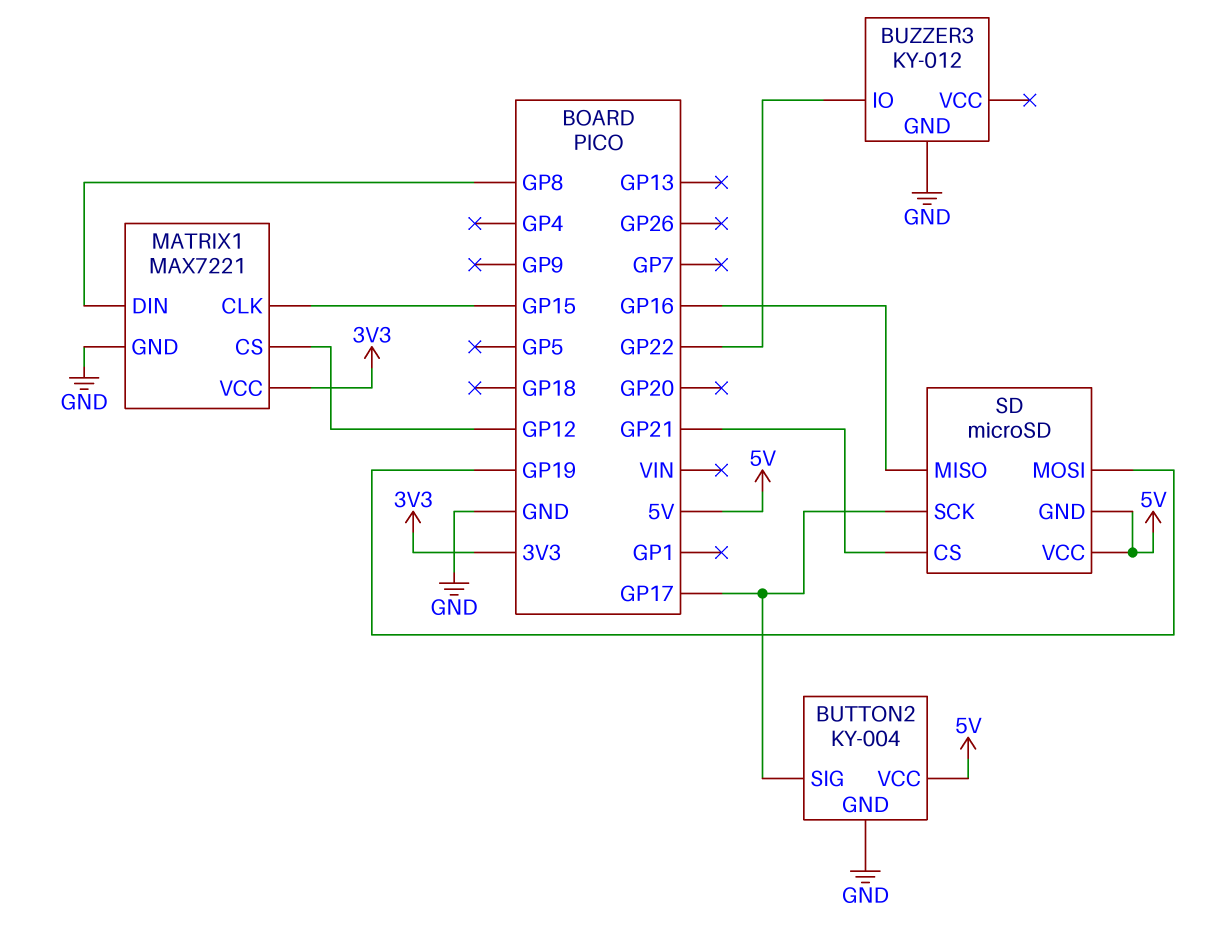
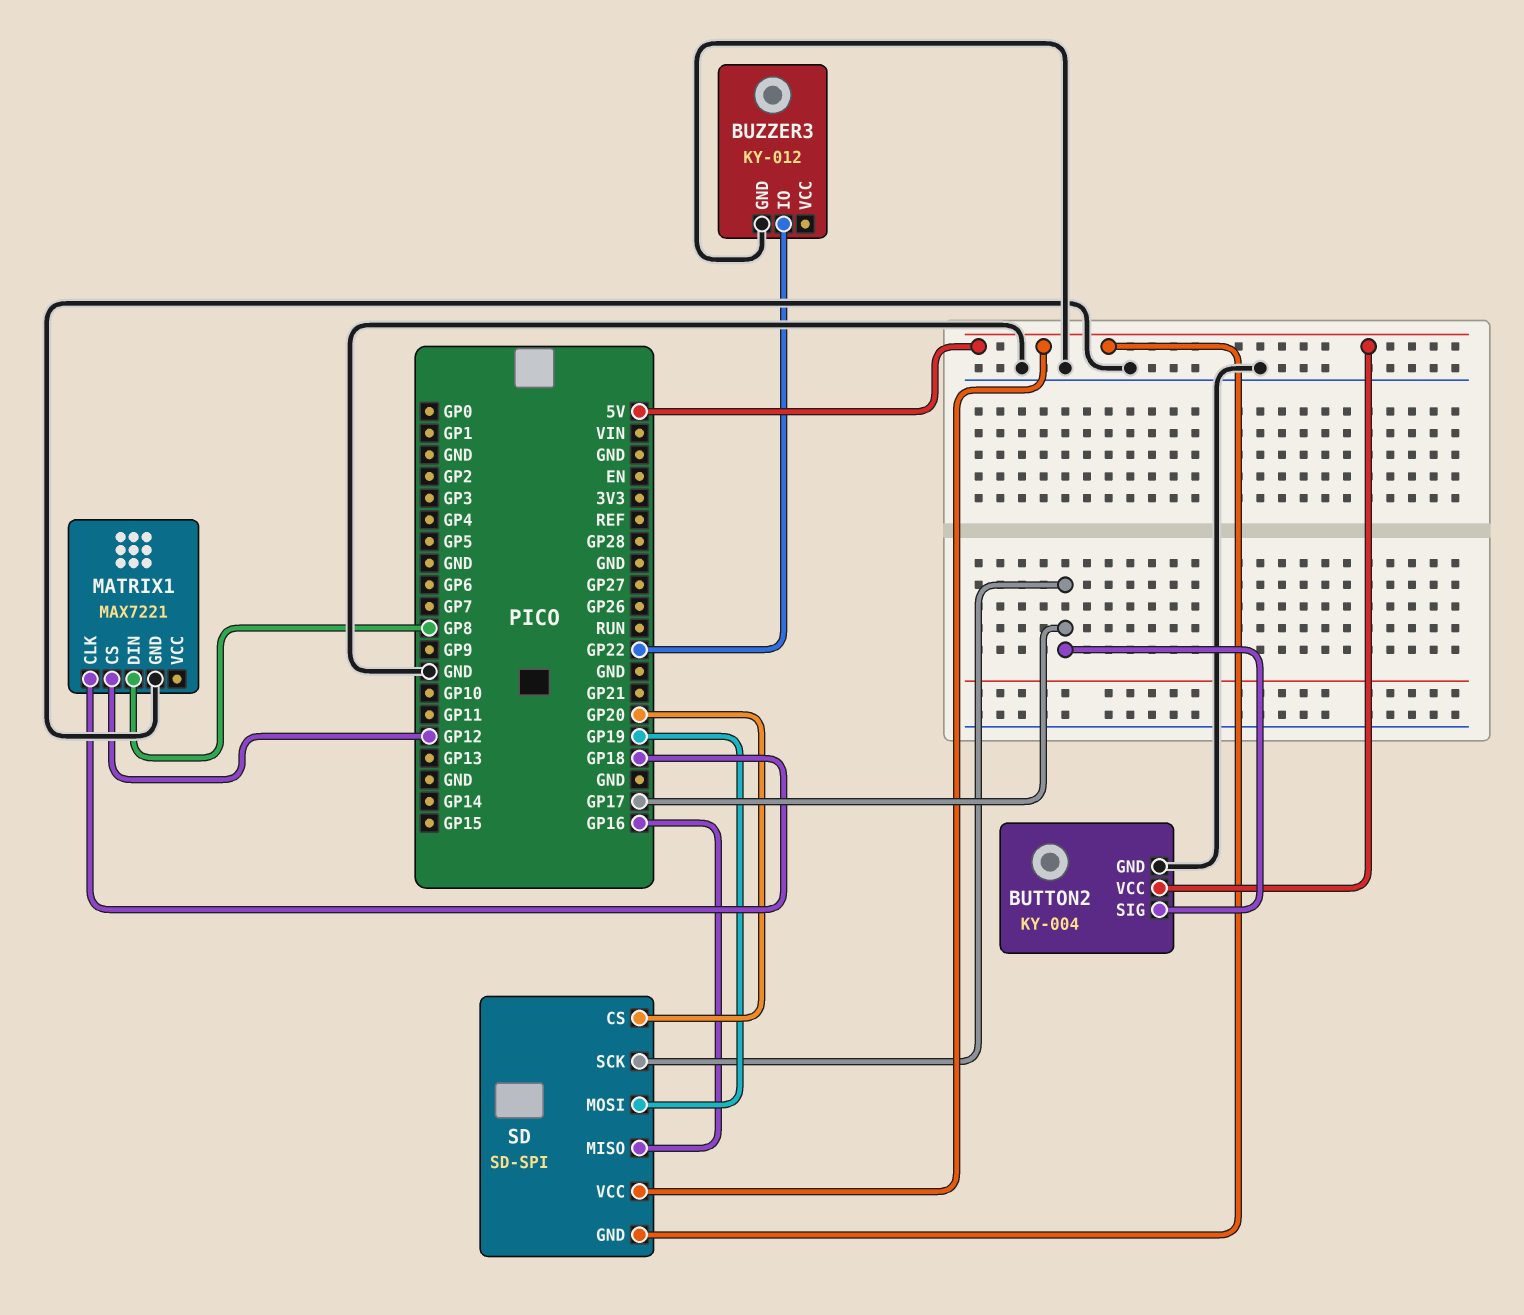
MATRIX1 pin CLK: GP15 -> GP18
MATRIX1 pin VCC: 3V3 -> none
SD: microSD -> SD-SPI
SD pin CS: GP21 -> GP20

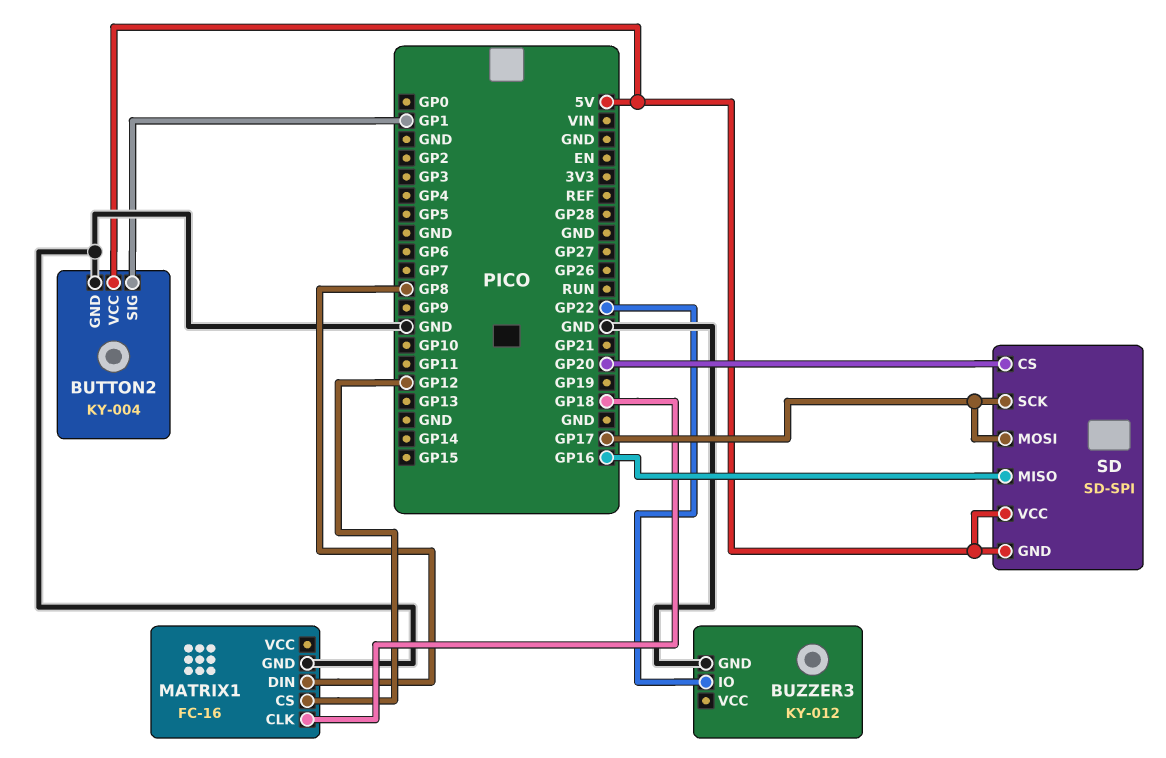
BUTTON2 pin SIG: GP17 -> GP1
MATRIX1: MAX7221 -> FC-16
SD pin MOSI: GP19 -> GP17

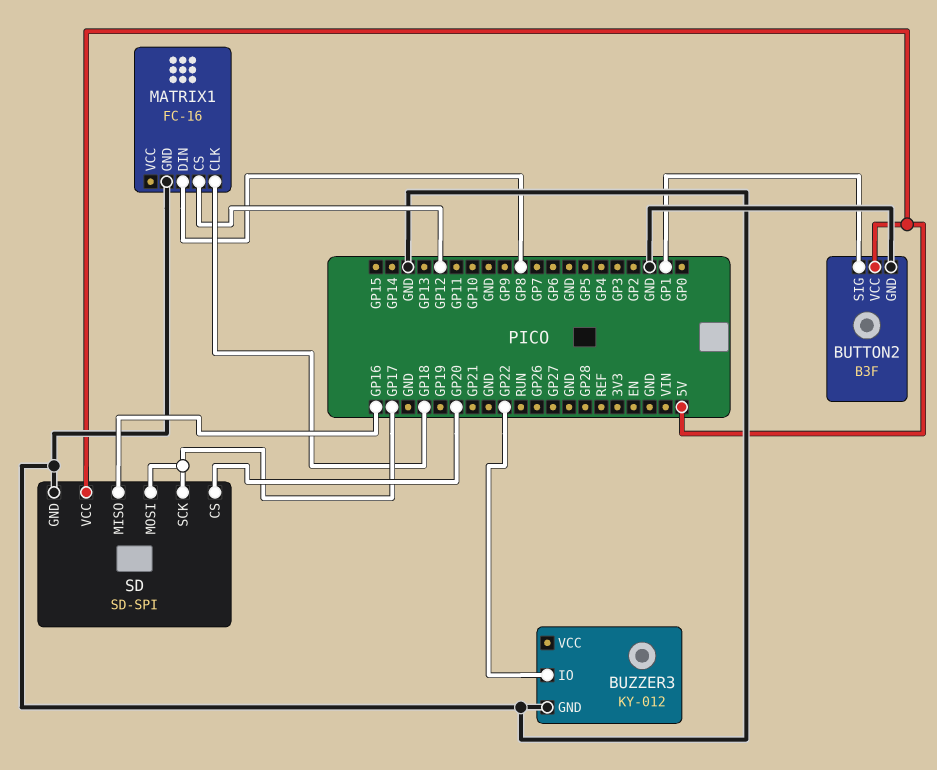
BUTTON2: KY-004 -> B3F
SD pin GND: 5V -> GND

